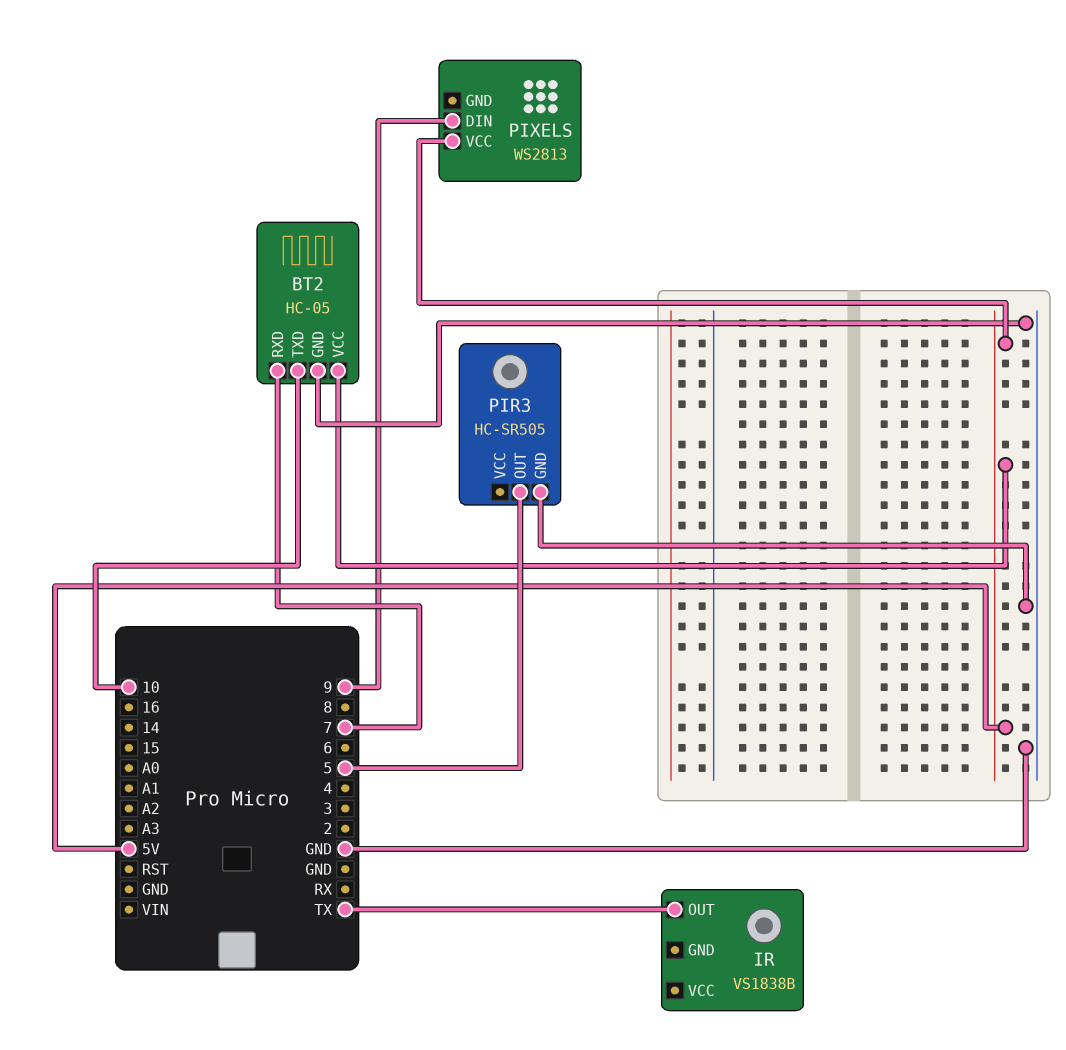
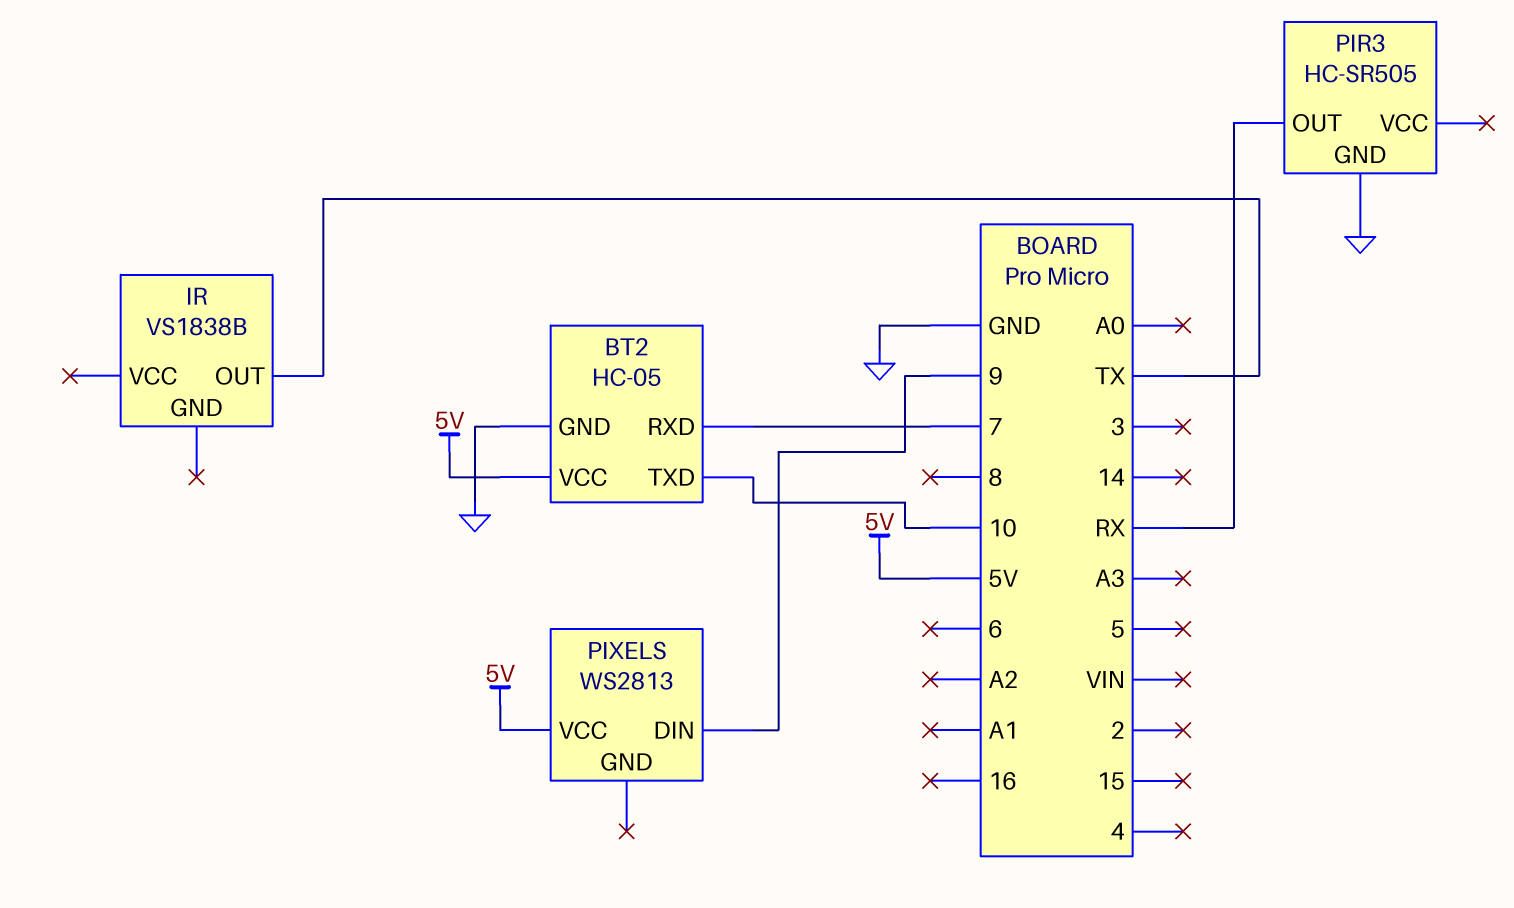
PIR3 pin OUT: 5 -> RX

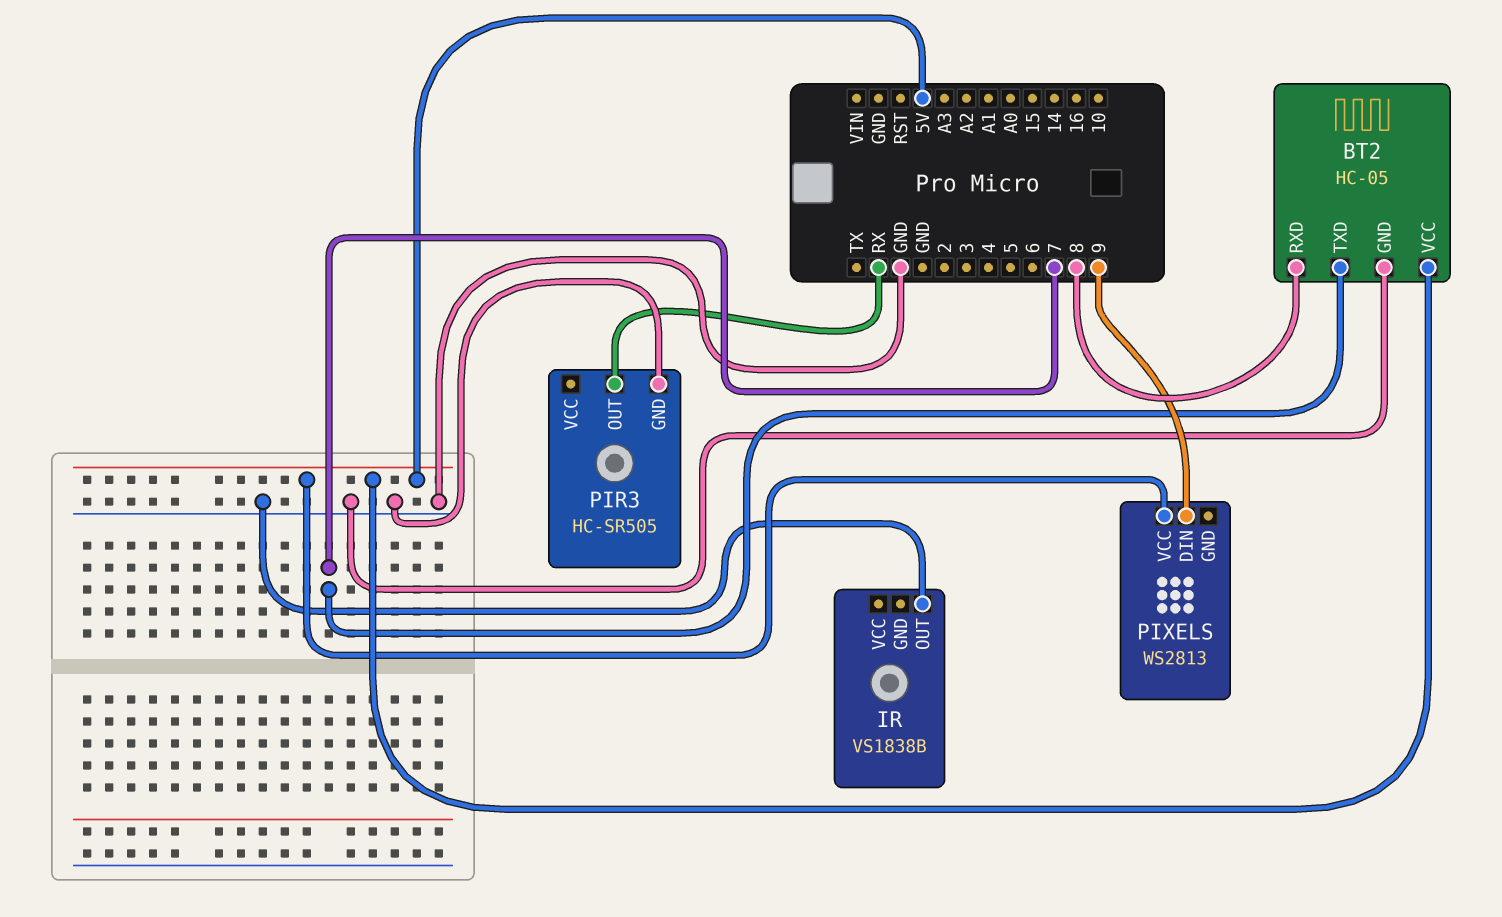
BT2 pin RXD: 7 -> 8
BT2 pin TXD: 10 -> 7
IR pin OUT: TX -> GND

